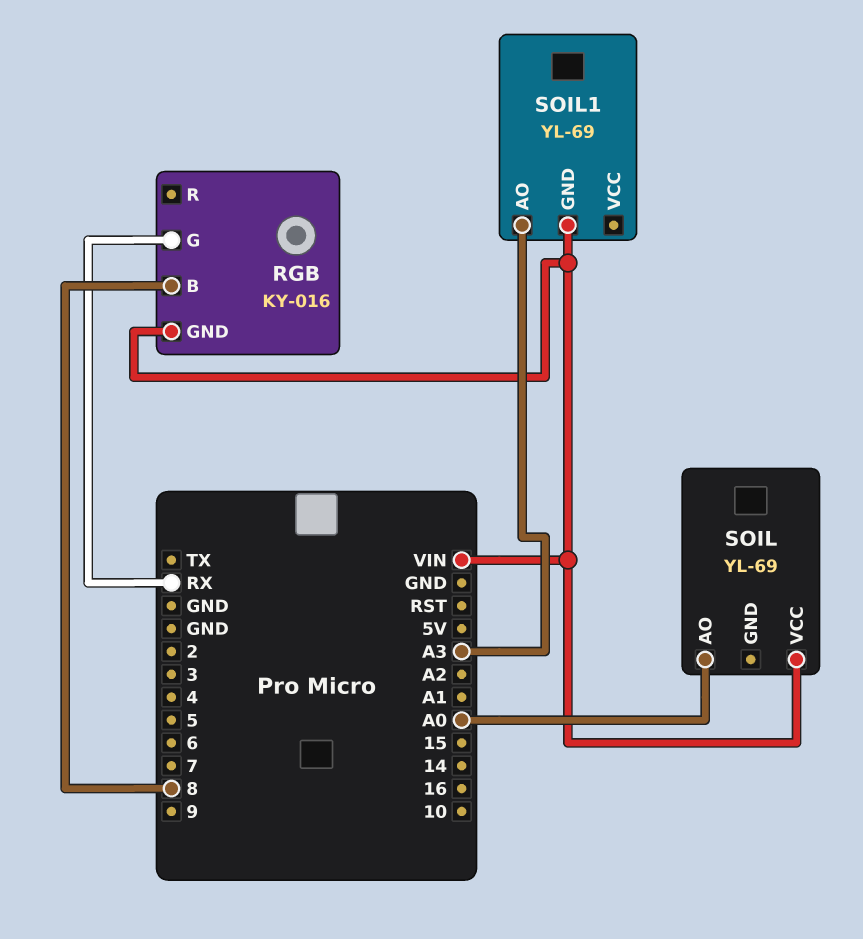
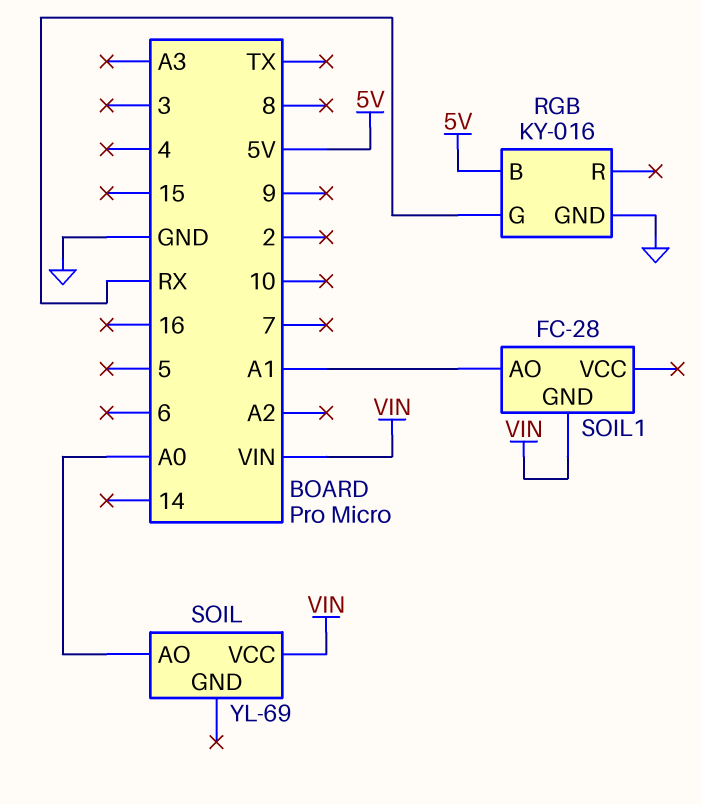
RGB pin B: 8 -> 5V
RGB pin GND: VIN -> GND
SOIL1: YL-69 -> FC-28
SOIL1 pin AO: A3 -> A1

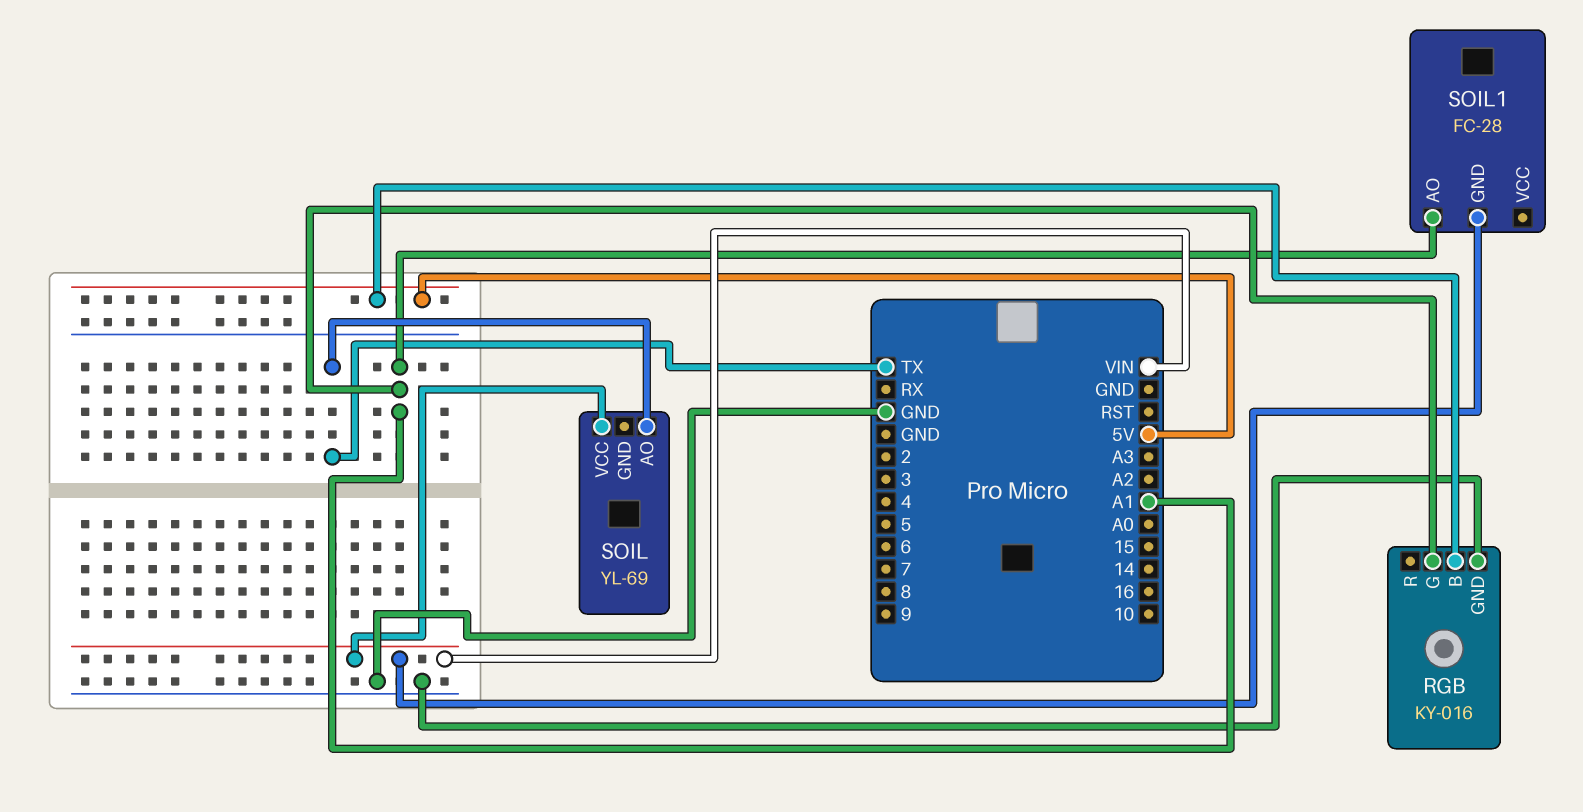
RGB pin G: RX -> A1
SOIL pin AO: A0 -> TX

